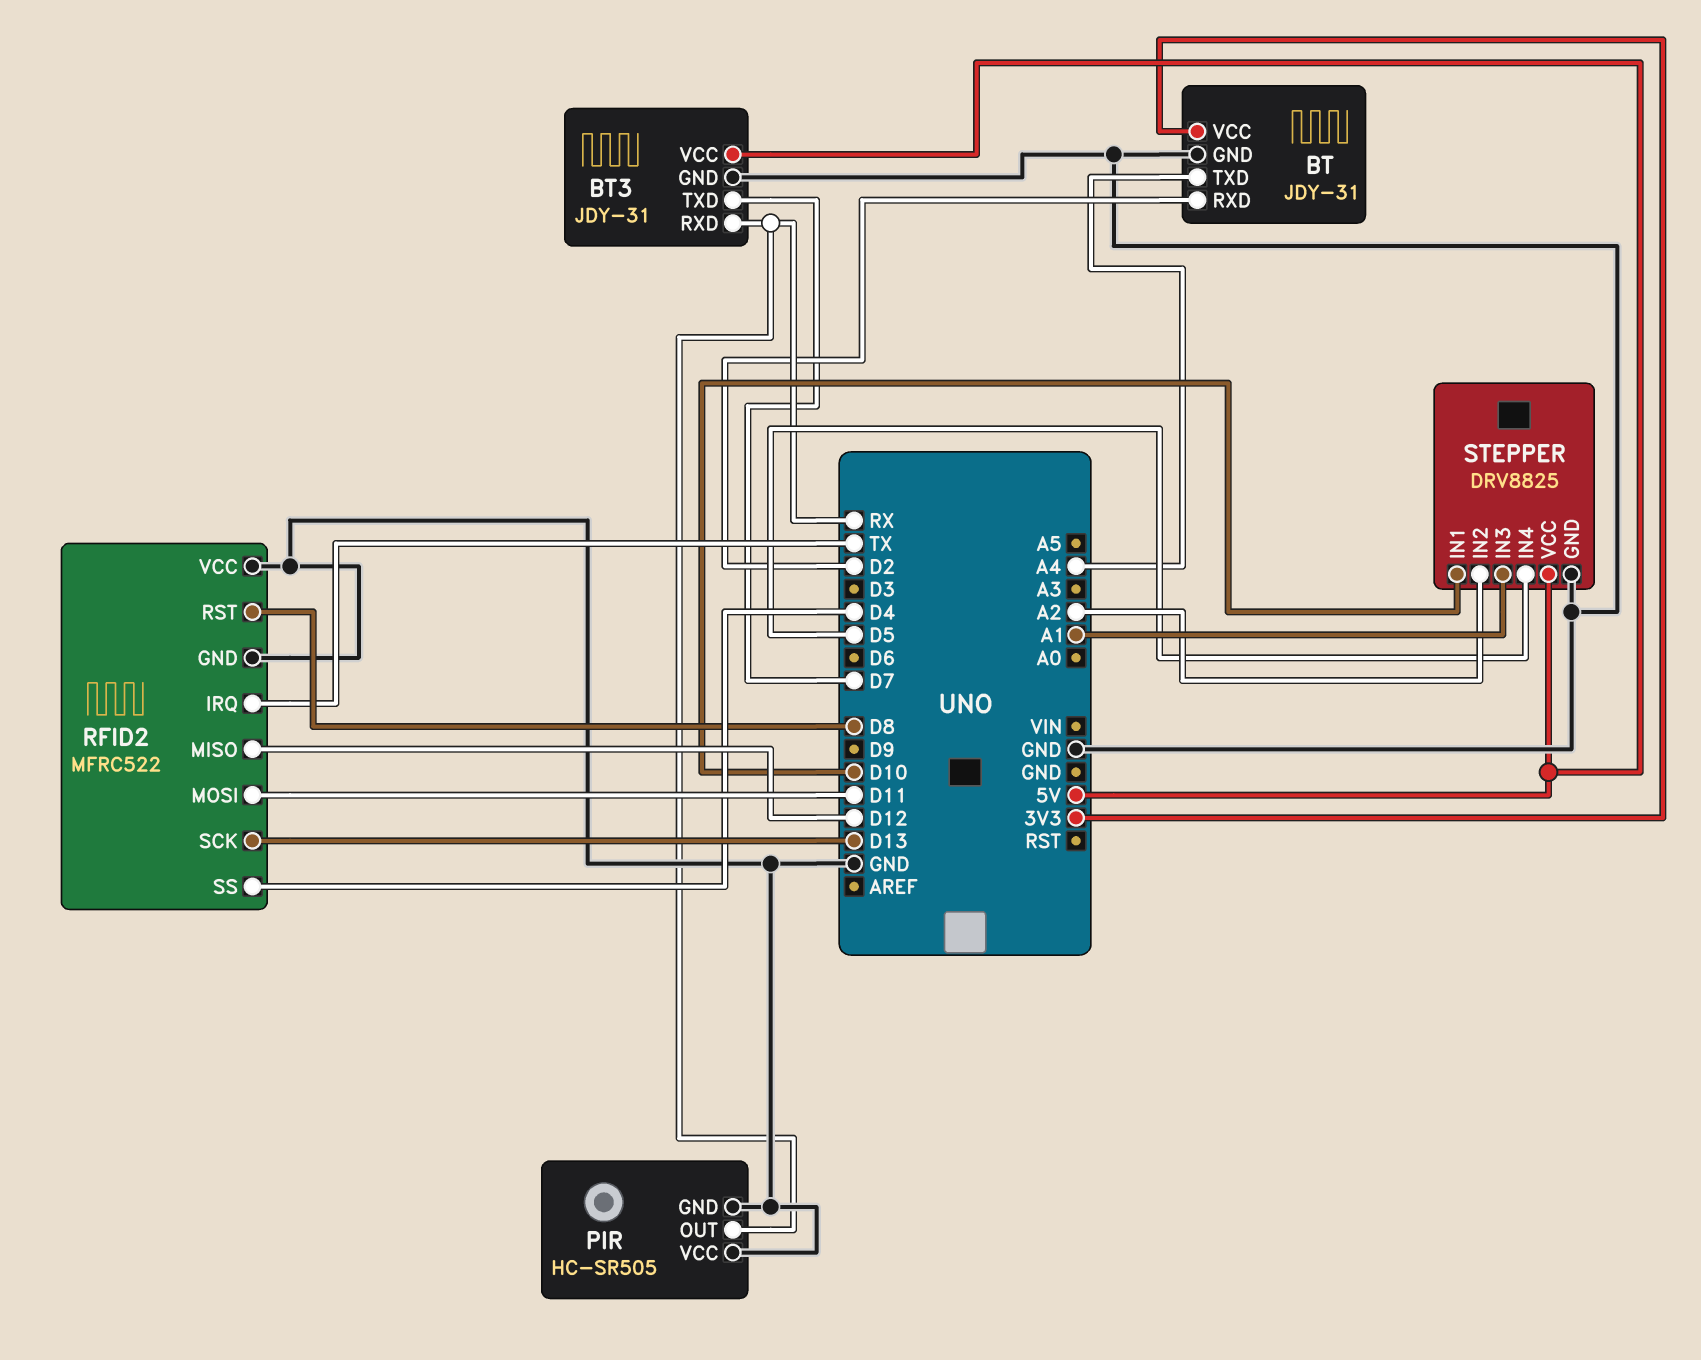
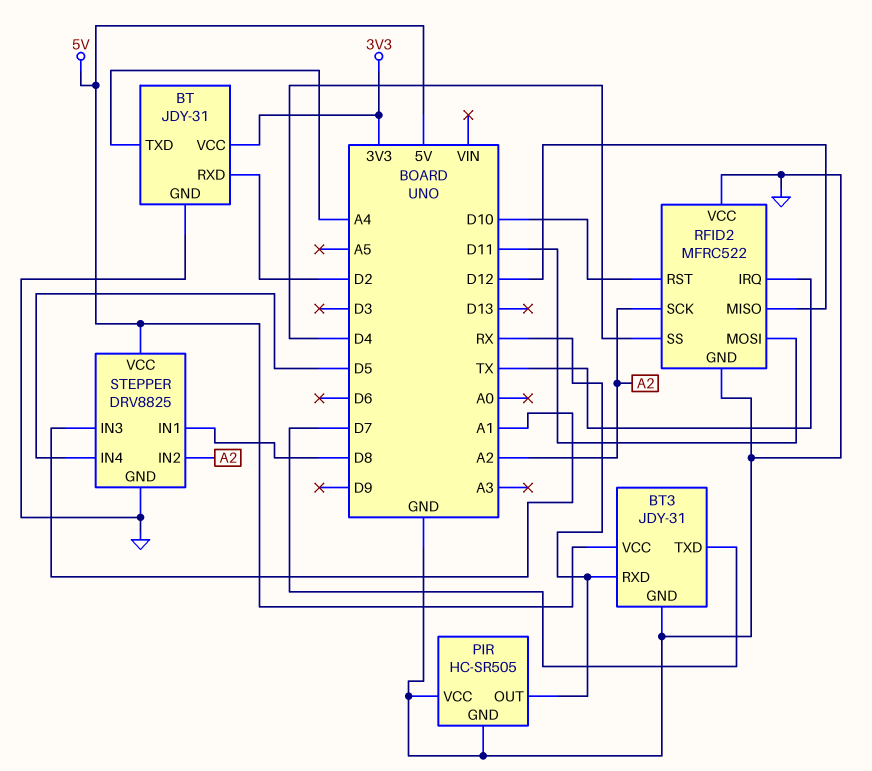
RFID2 pin RST: D8 -> D10
RFID2 pin SCK: D13 -> A2
STEPPER pin IN1: D10 -> D8

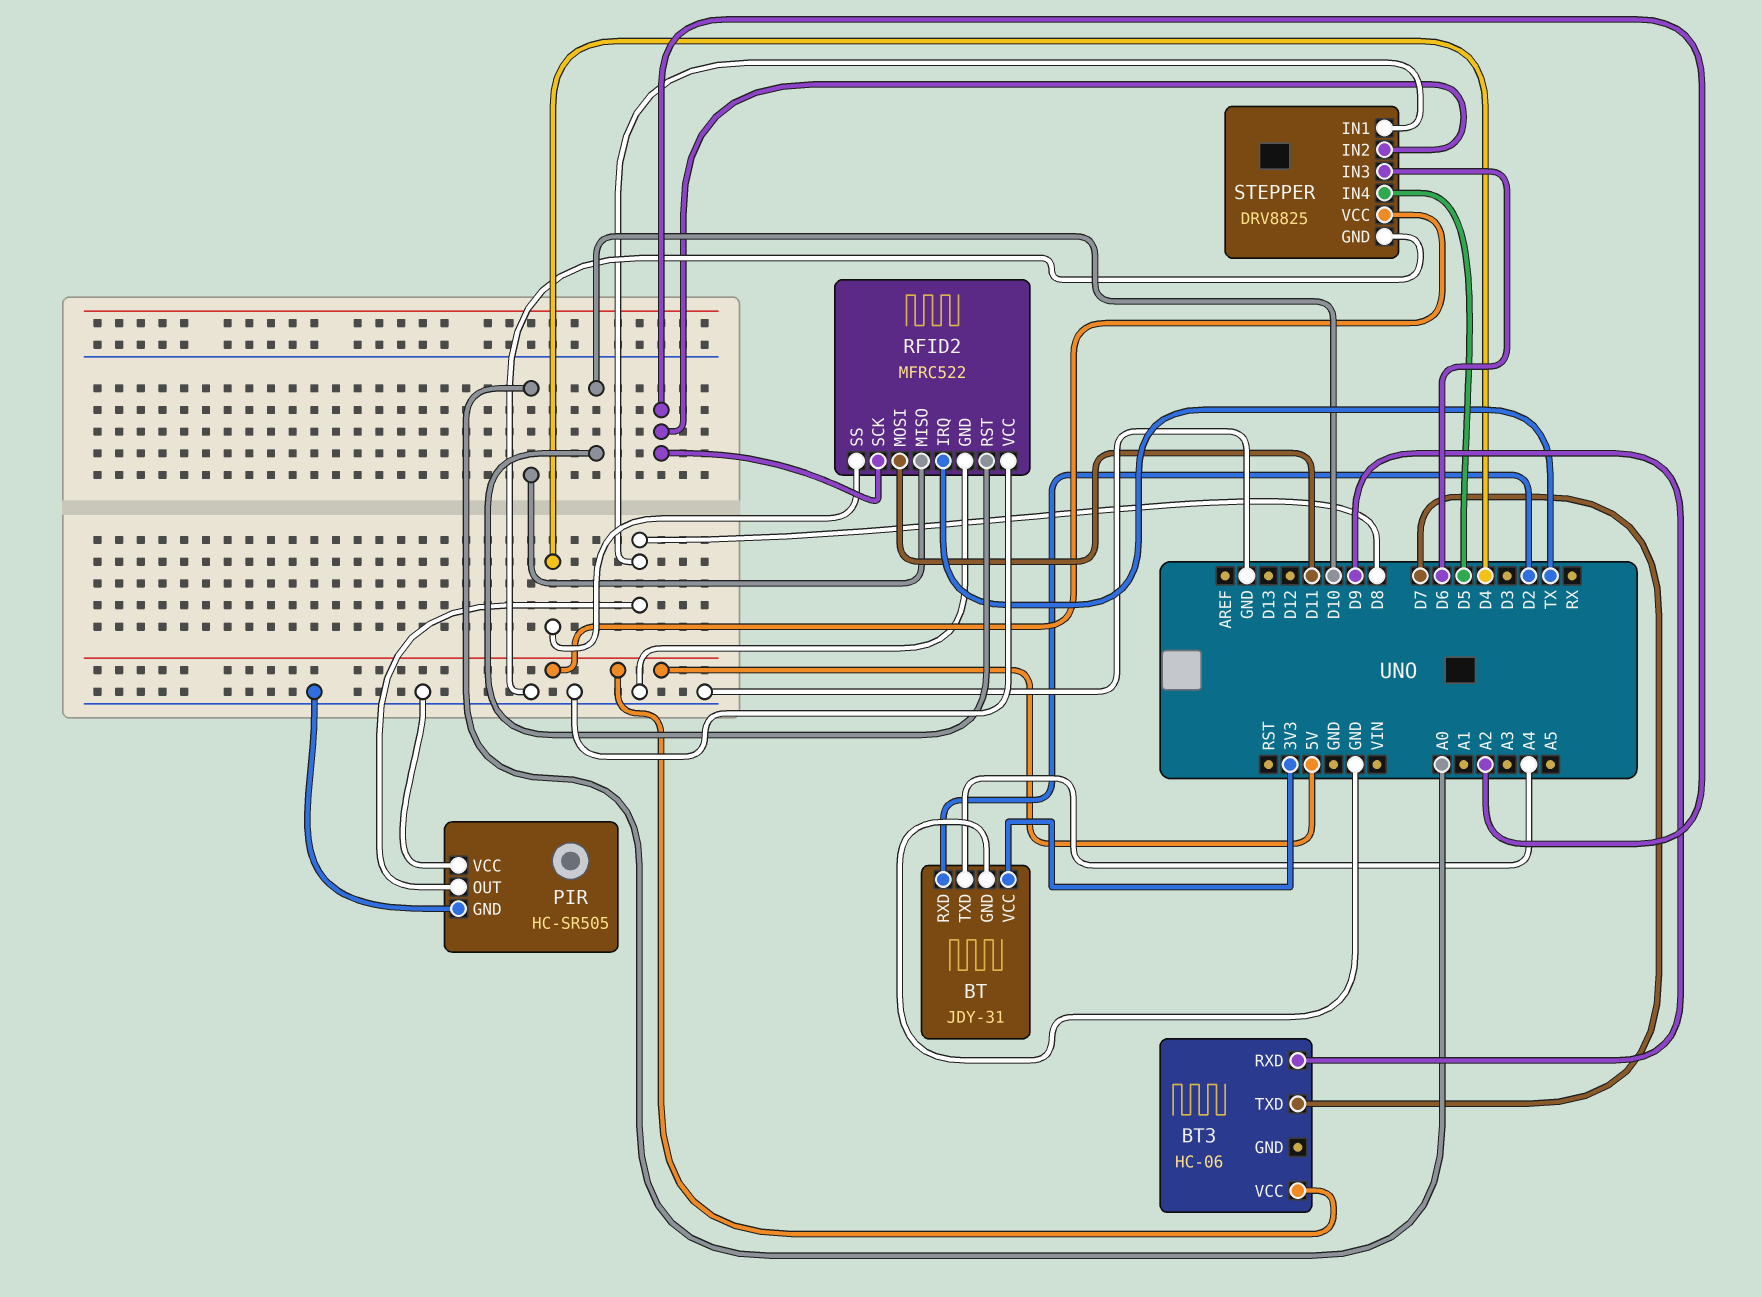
BT3: JDY-31 -> HC-06
BT3 pin GND: GND -> none
BT3 pin RXD: RX -> D9
PIR pin OUT: RX -> D8
RFID2 pin MISO: D12 -> A0
STEPPER pin IN3: A1 -> D6

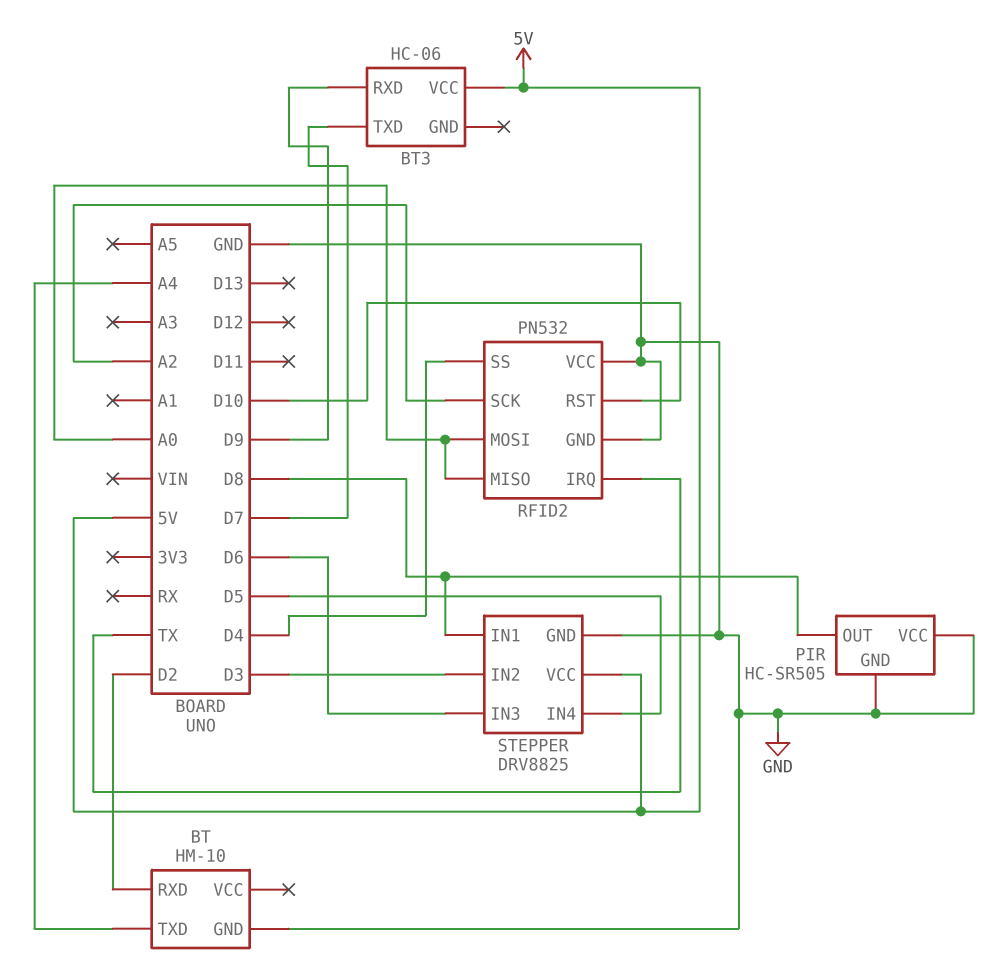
BT: JDY-31 -> HM-10
BT pin VCC: 3V3 -> none
RFID2: MFRC522 -> PN532
RFID2 pin MOSI: D11 -> A0
STEPPER pin IN2: A2 -> D3

